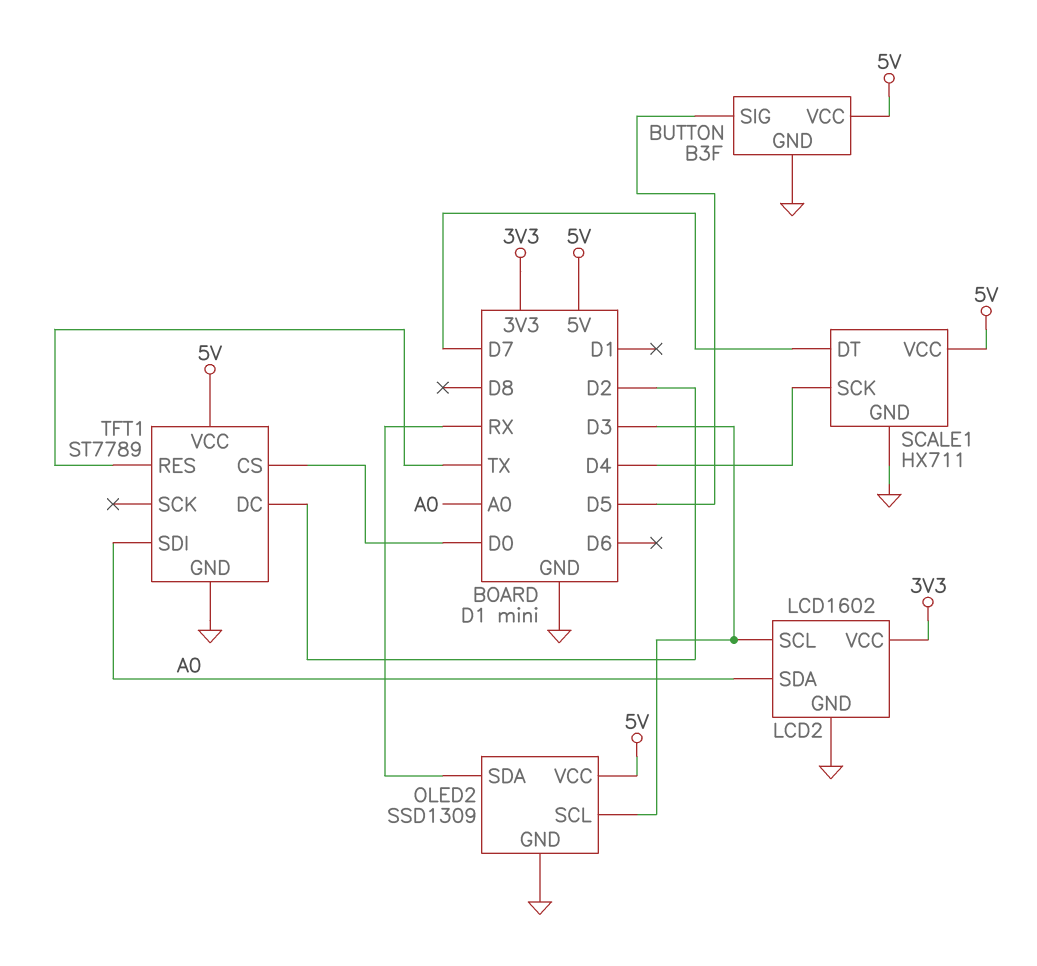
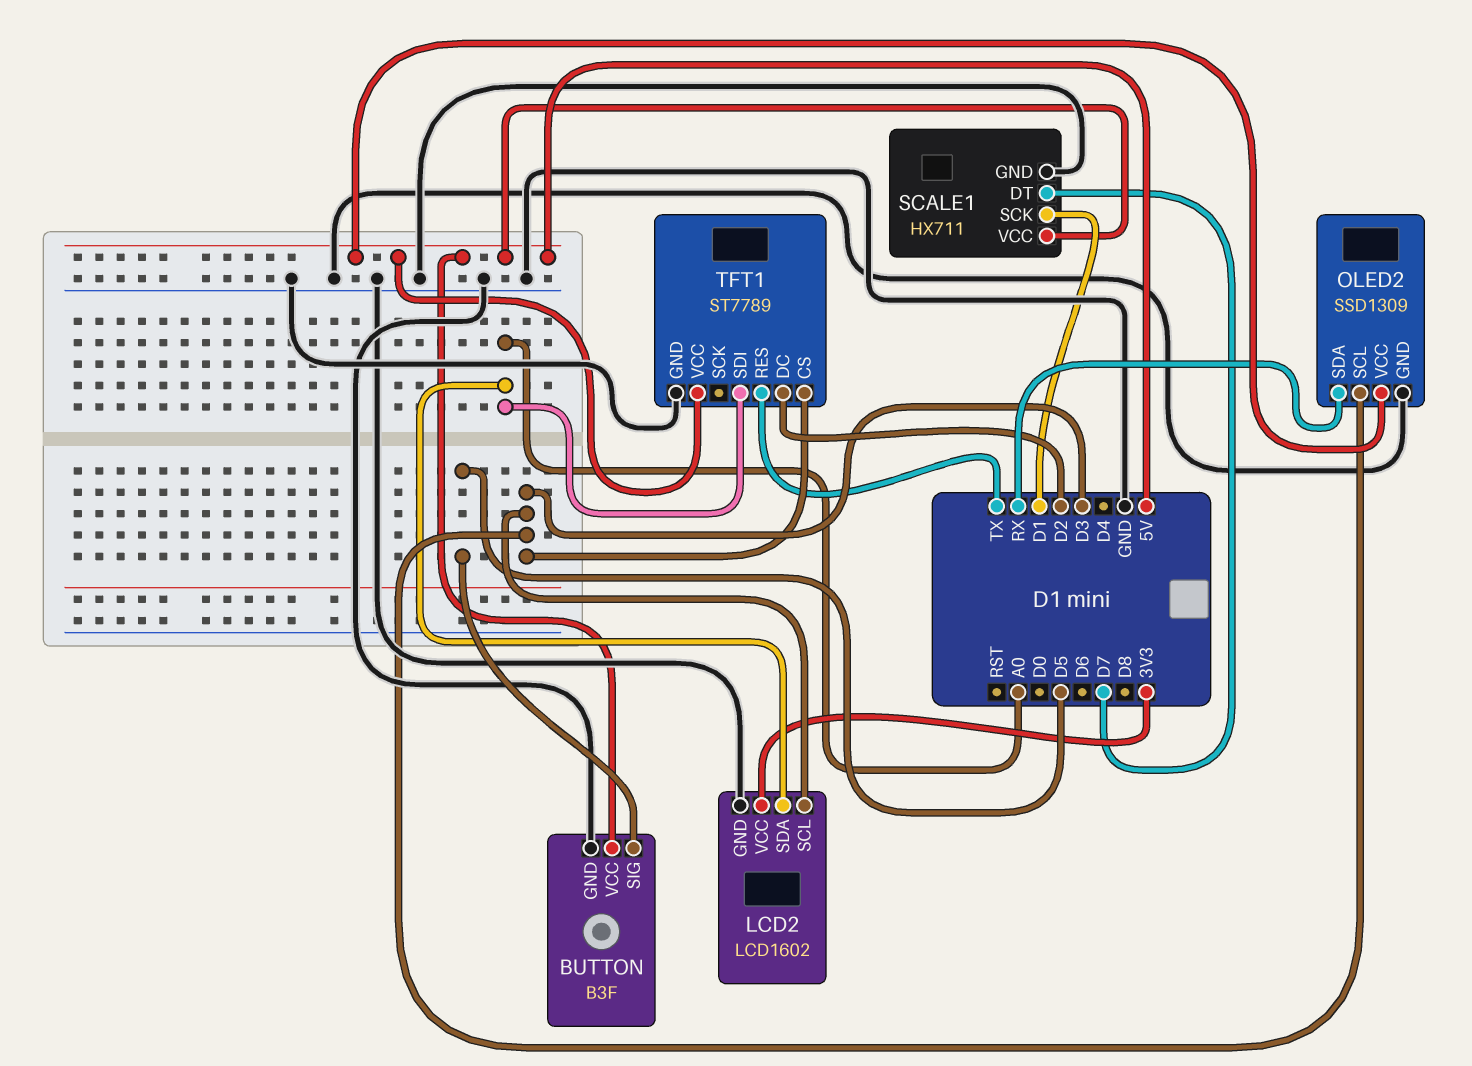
SCALE1 pin SCK: D4 -> D1
TFT1 pin CS: D0 -> D3

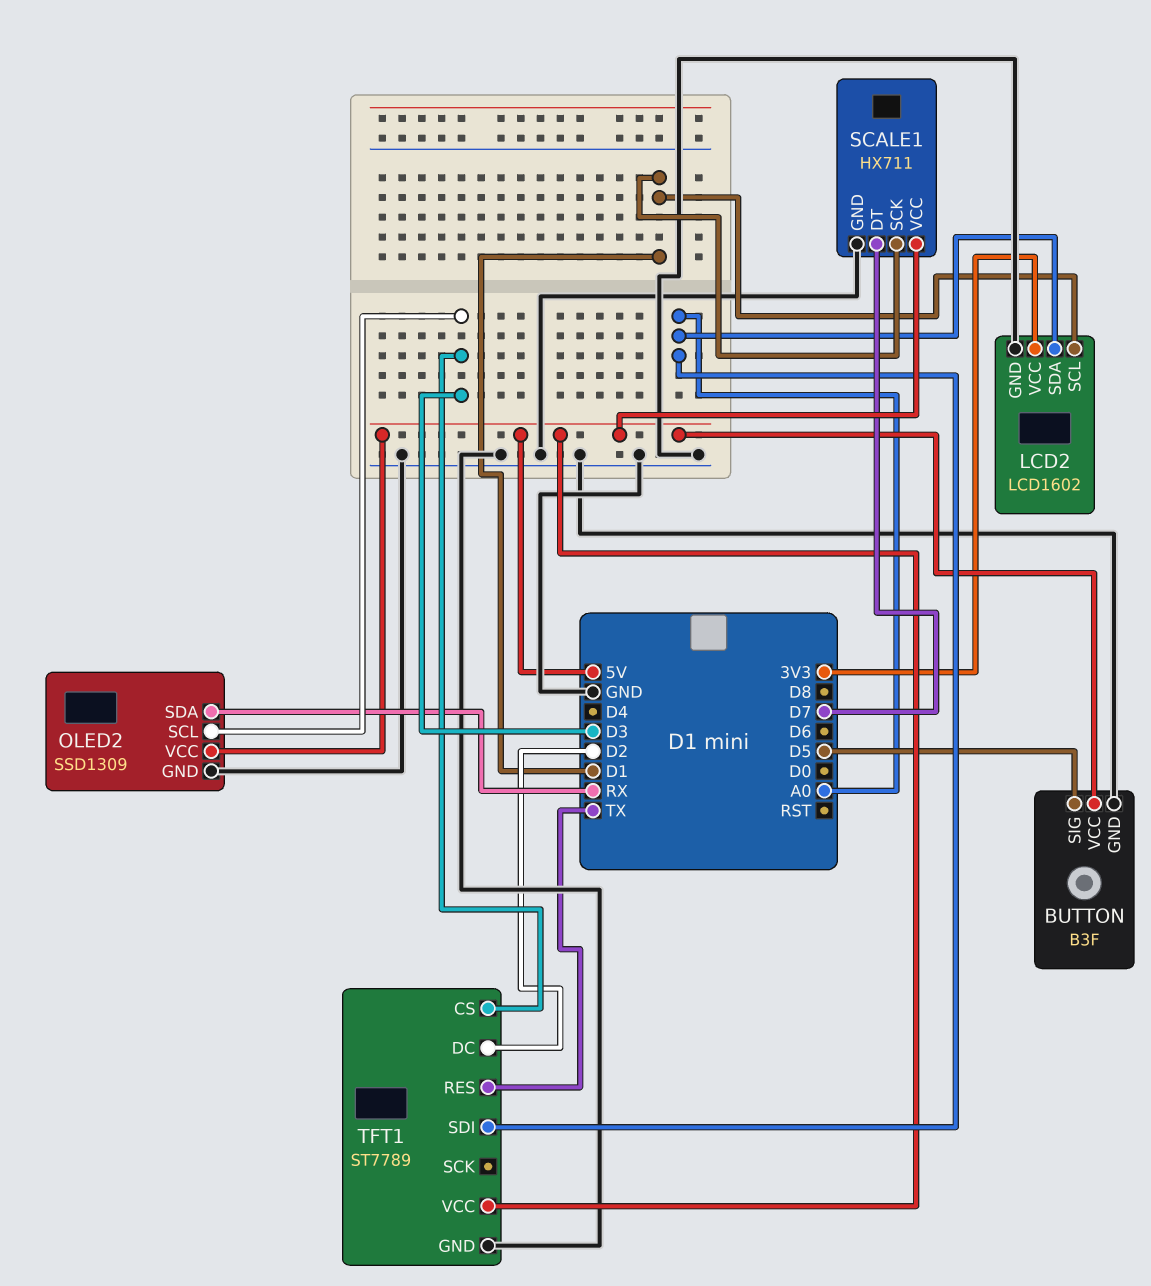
LCD2 pin SCL: D3 -> D1

